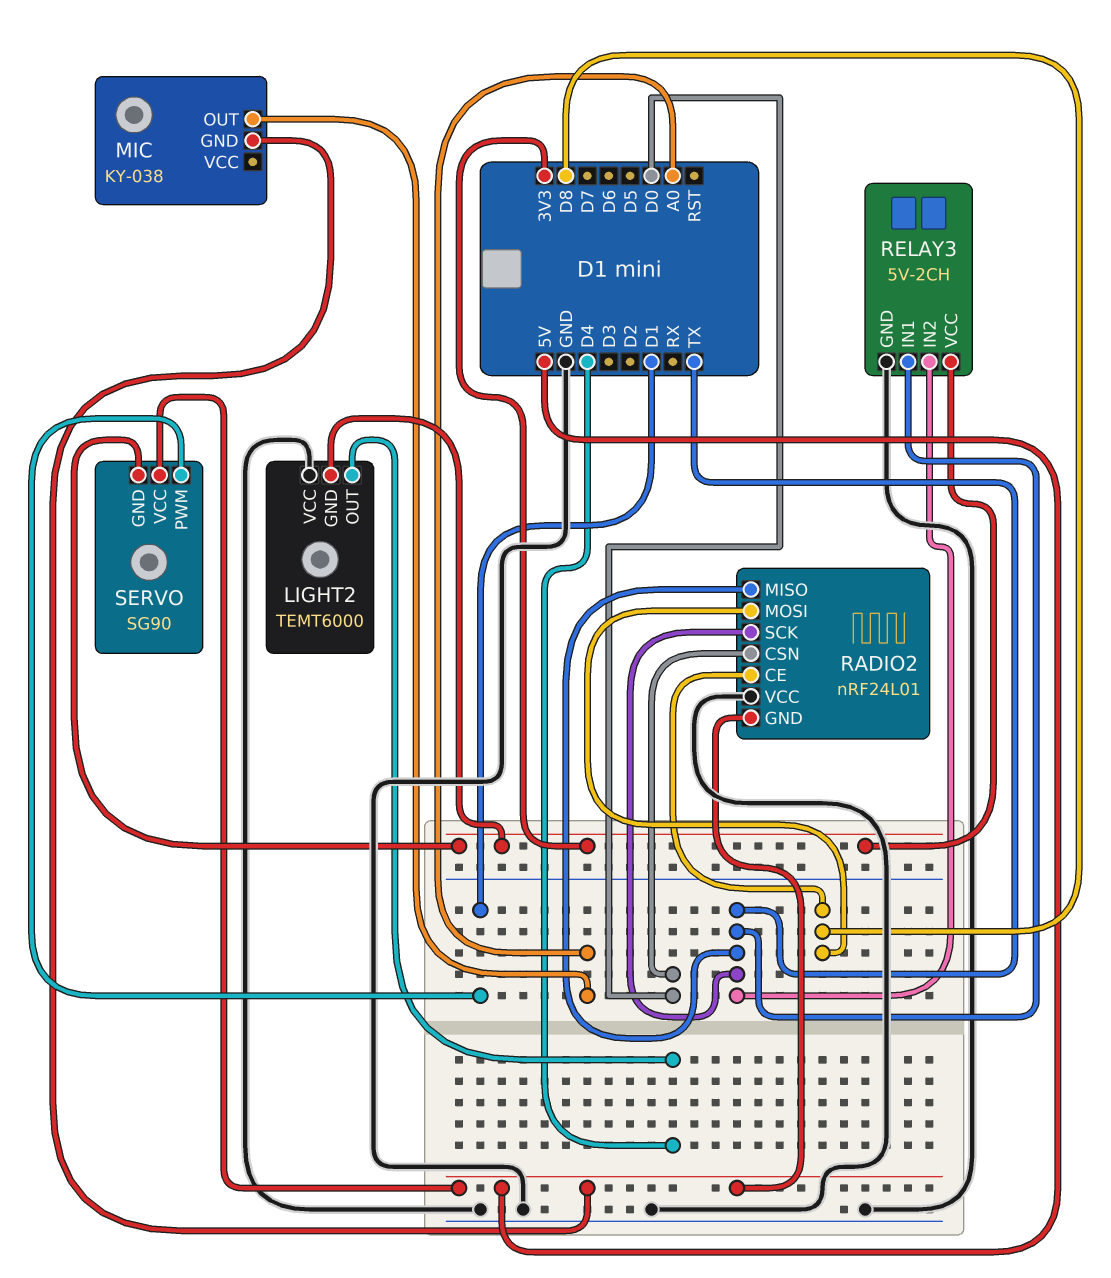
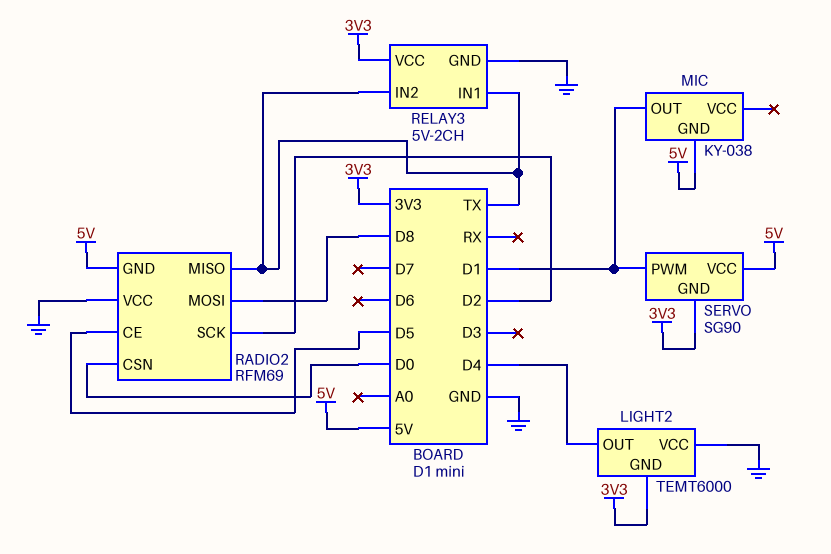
MIC pin OUT: A0 -> D1
RADIO2: nRF24L01 -> RFM69
RADIO2 pin CE: D8 -> D5
RADIO2 pin SCK: TX -> D2

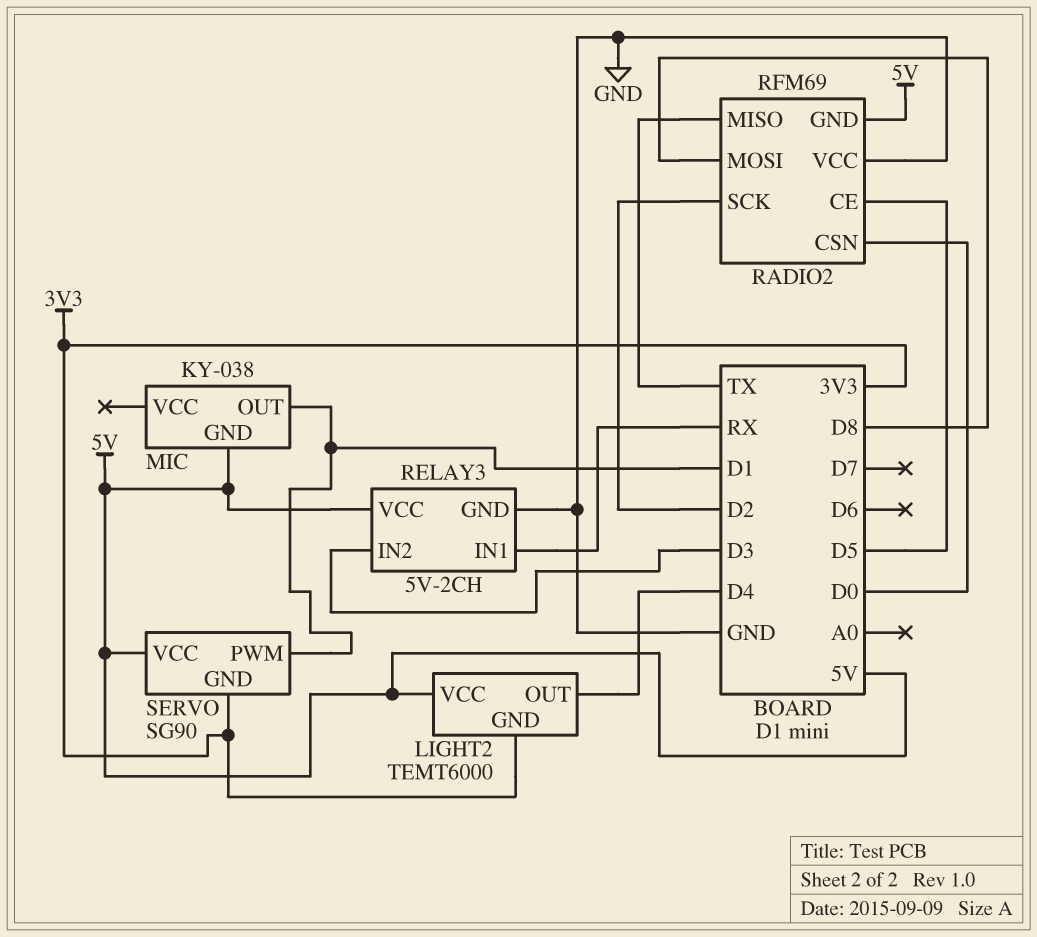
LIGHT2 pin VCC: GND -> 5V
RELAY3 pin IN1: TX -> RX
RELAY3 pin IN2: TX -> D3
RELAY3 pin VCC: 3V3 -> 5V

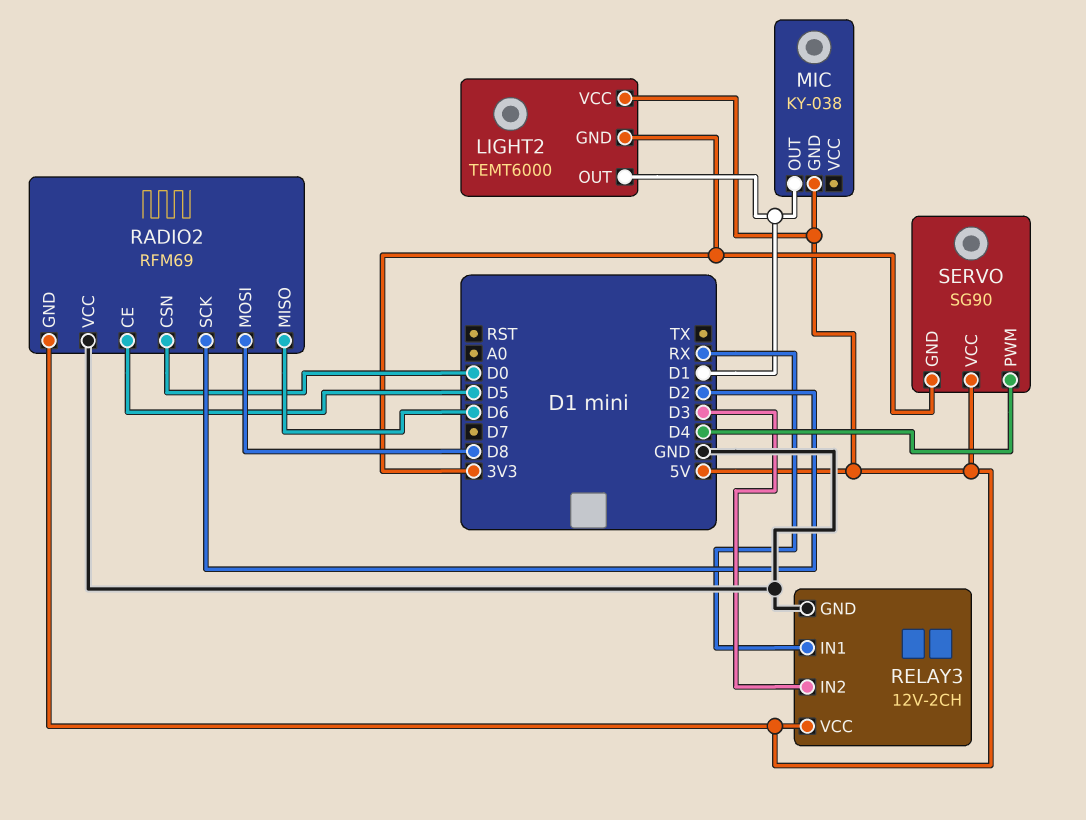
LIGHT2 pin OUT: D4 -> D1
RADIO2 pin MISO: TX -> D6
RELAY3: 5V-2CH -> 12V-2CH
SERVO pin PWM: D1 -> D4

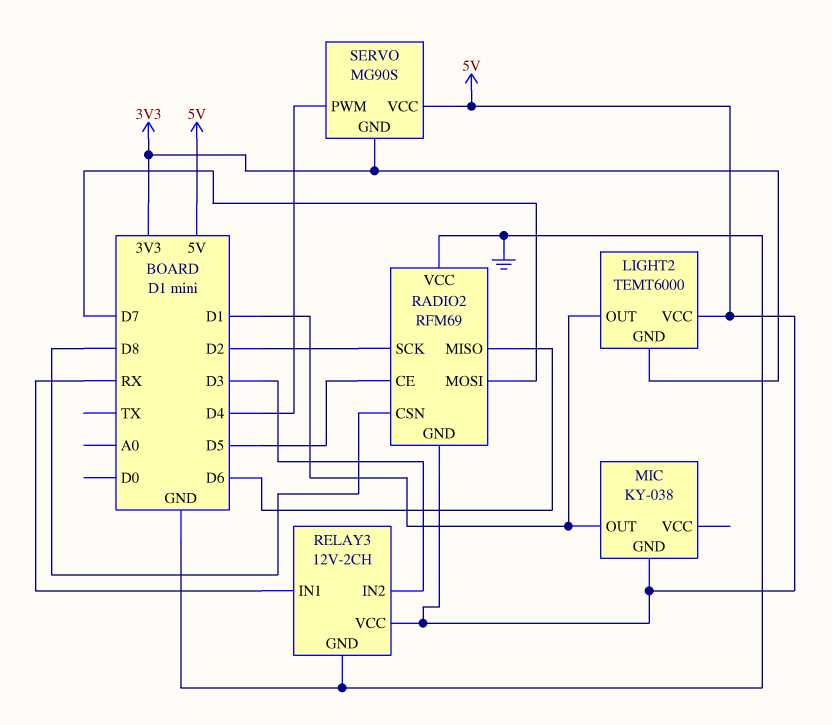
RADIO2 pin CSN: D0 -> D8
RADIO2 pin MOSI: D8 -> D7
SERVO: SG90 -> MG90S

